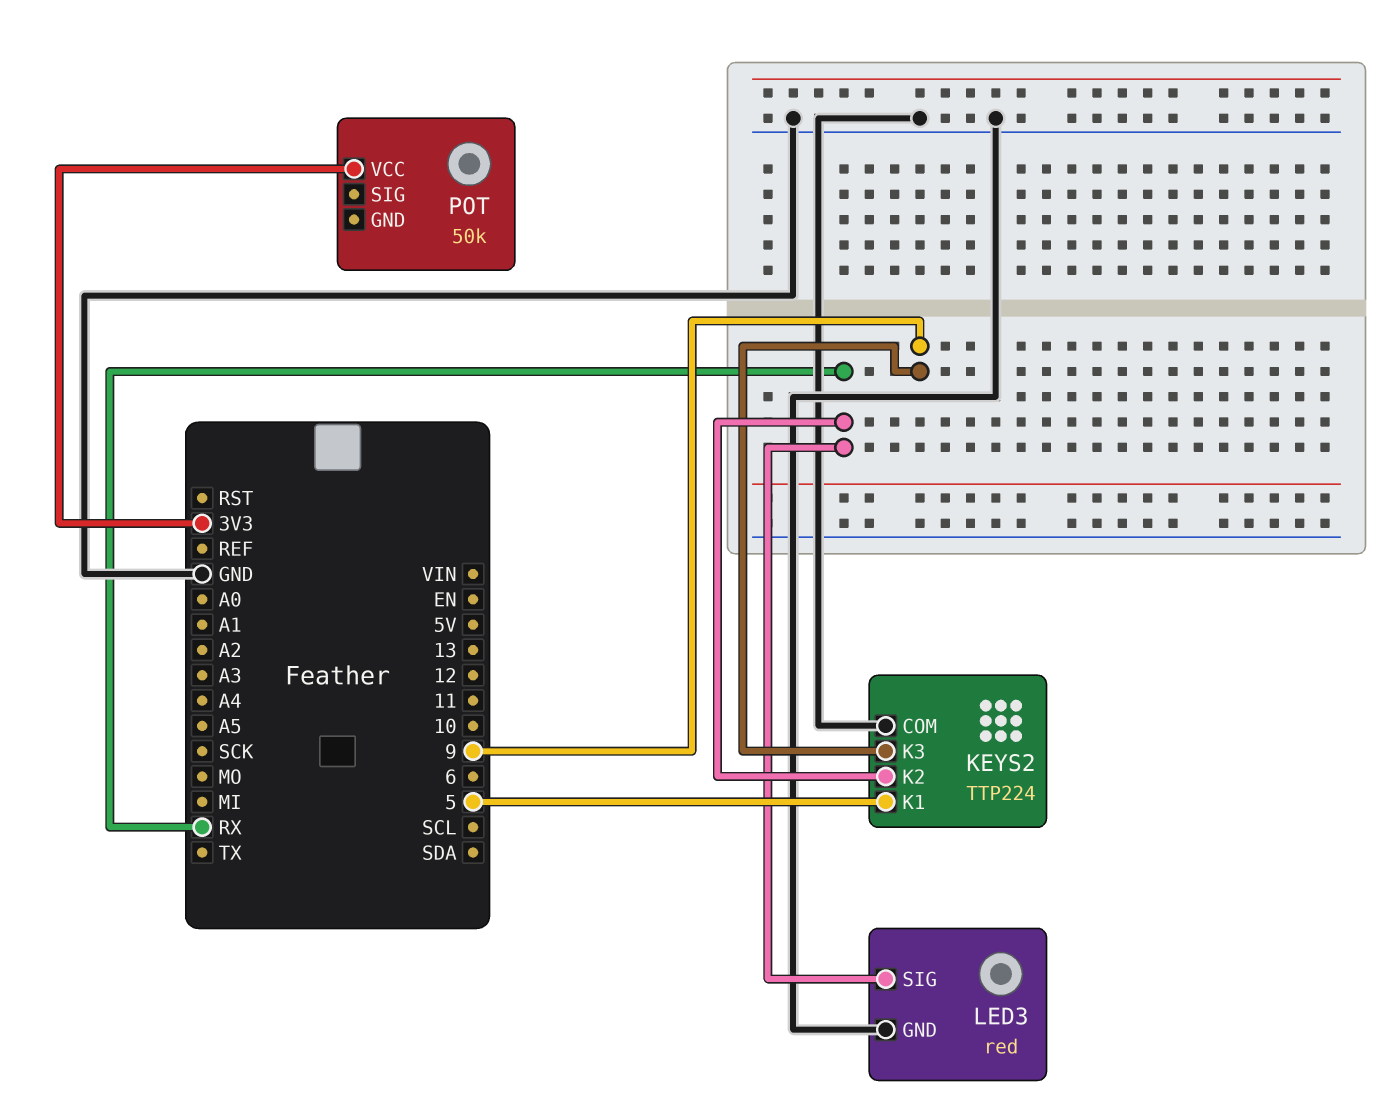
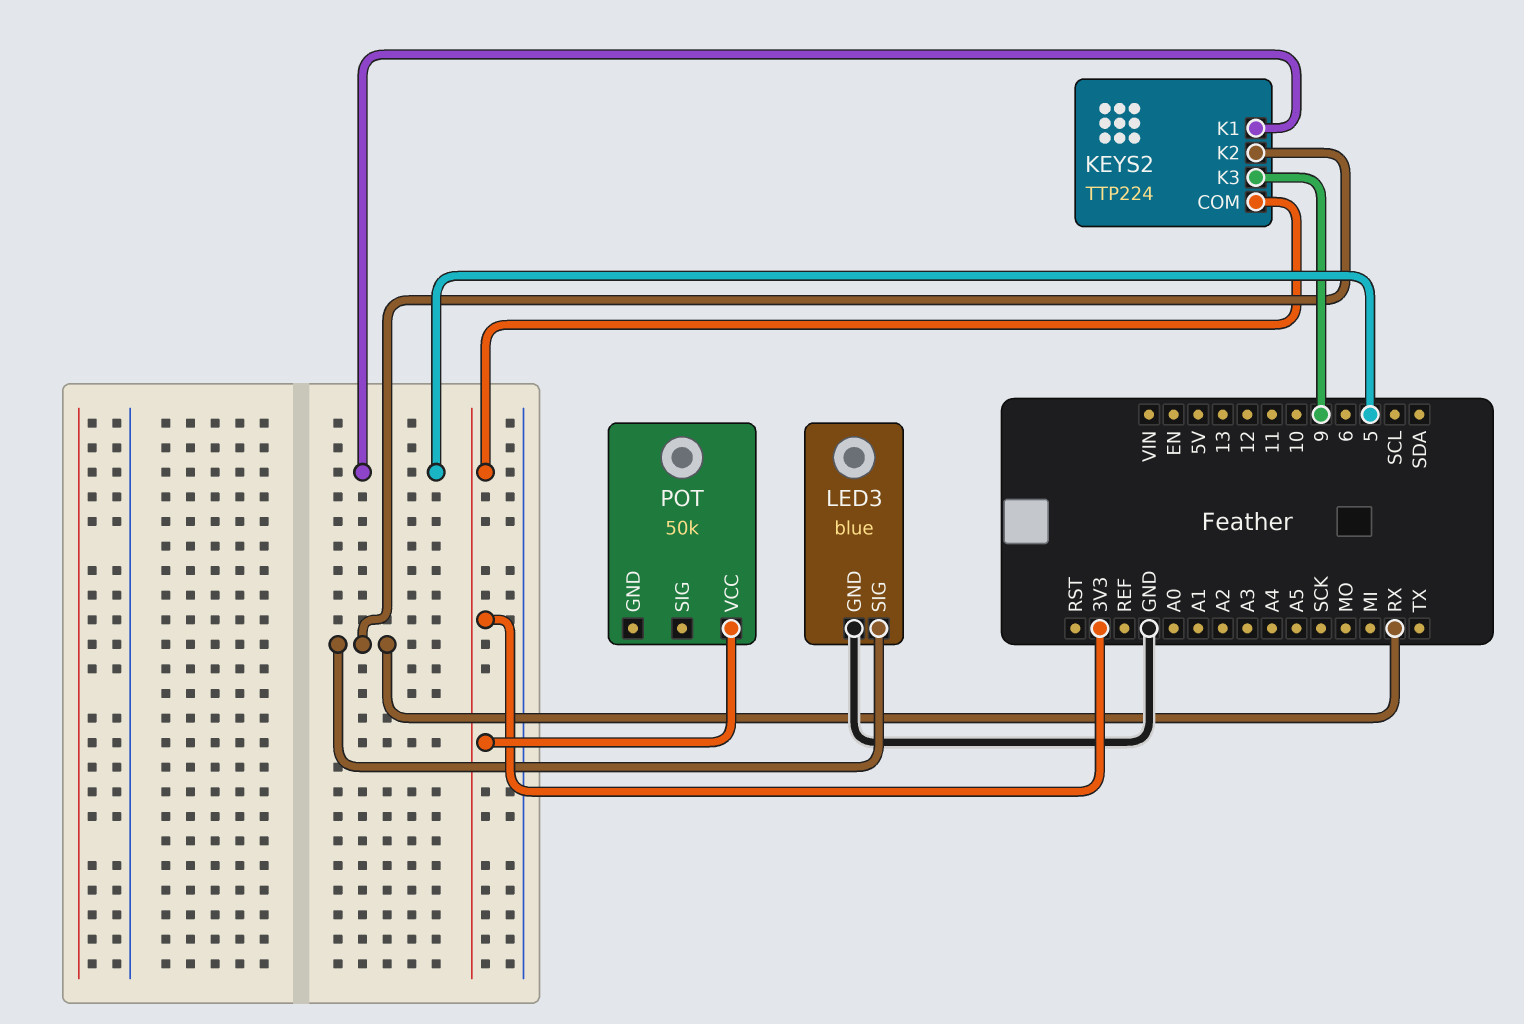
KEYS2 pin COM: GND -> 3V3
LED3: red -> blue

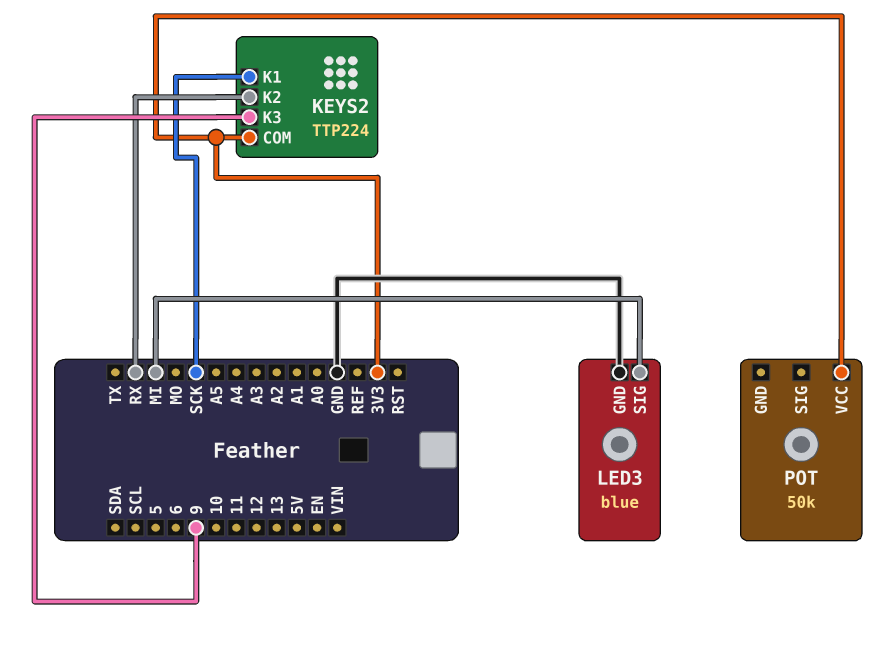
KEYS2 pin K1: 5 -> SCK
LED3 pin SIG: RX -> MI

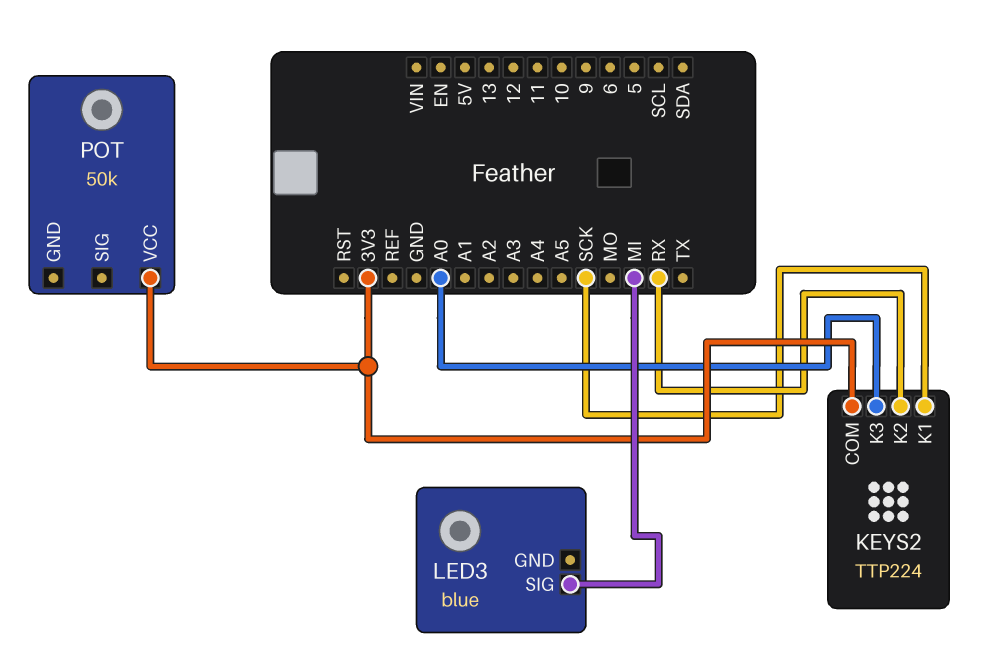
KEYS2 pin K3: 9 -> A0
LED3 pin GND: GND -> none

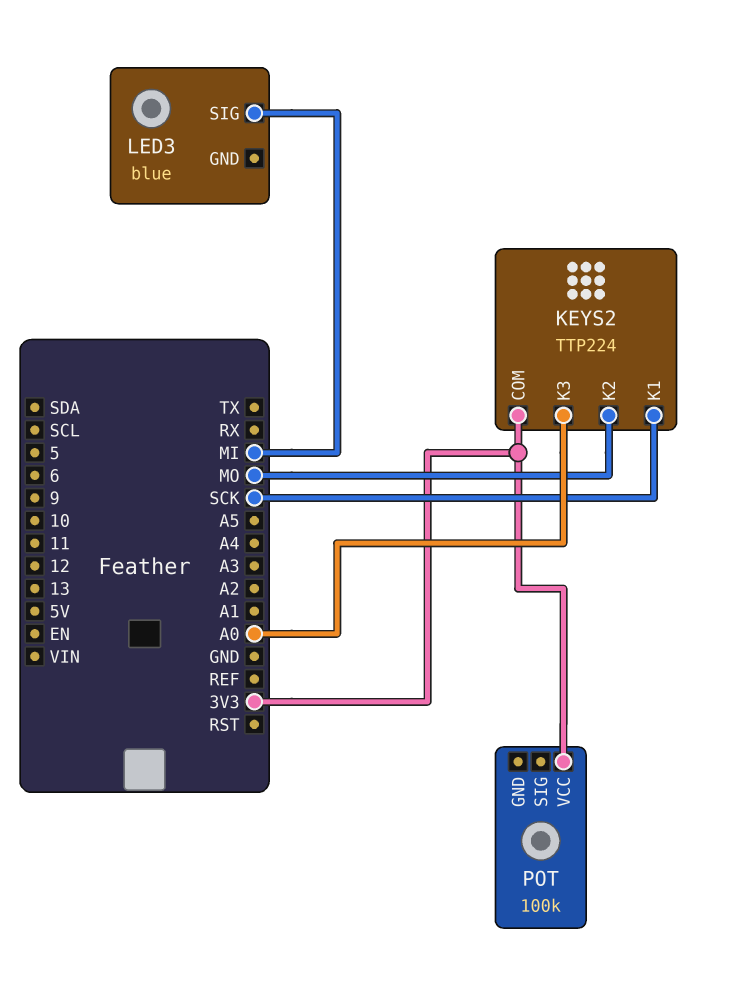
KEYS2 pin K2: RX -> MO
POT: 50k -> 100k

